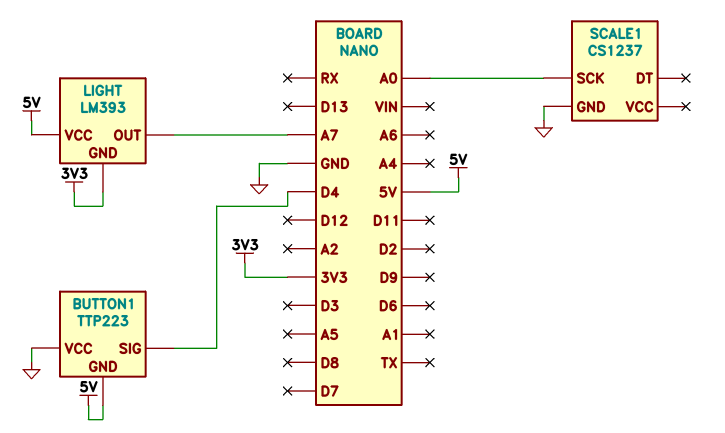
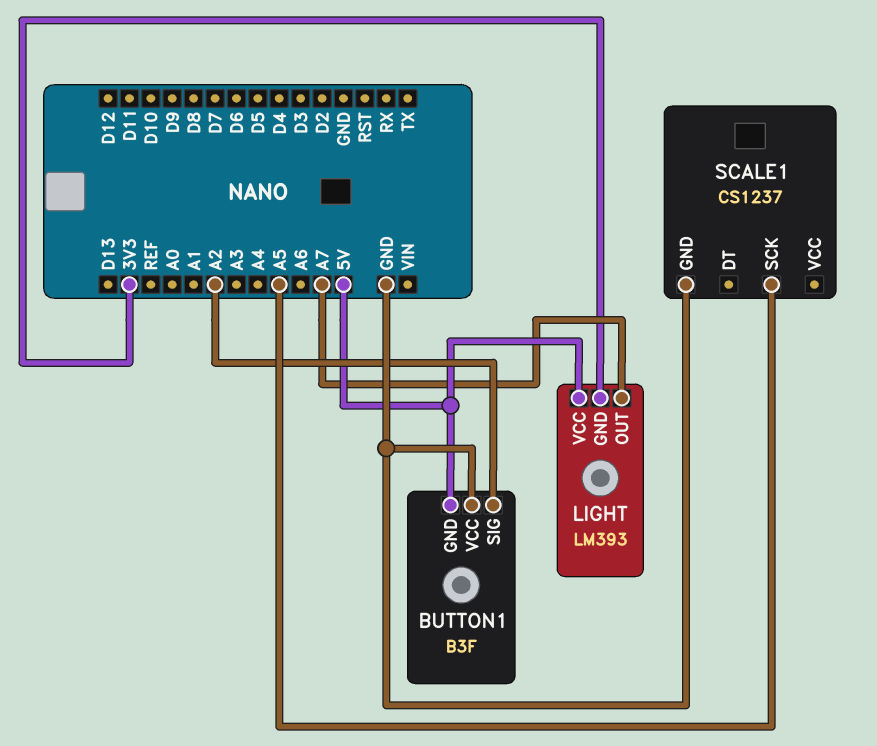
BUTTON1: TTP223 -> B3F
BUTTON1 pin SIG: D4 -> A2
SCALE1 pin SCK: A0 -> A5

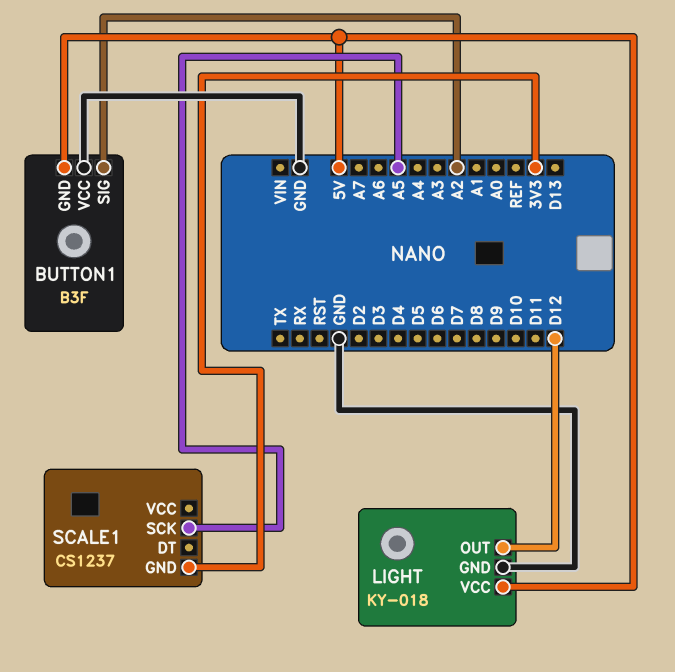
LIGHT: LM393 -> KY-018
LIGHT pin GND: 3V3 -> GND
LIGHT pin OUT: A7 -> D12
SCALE1 pin GND: GND -> 3V3

